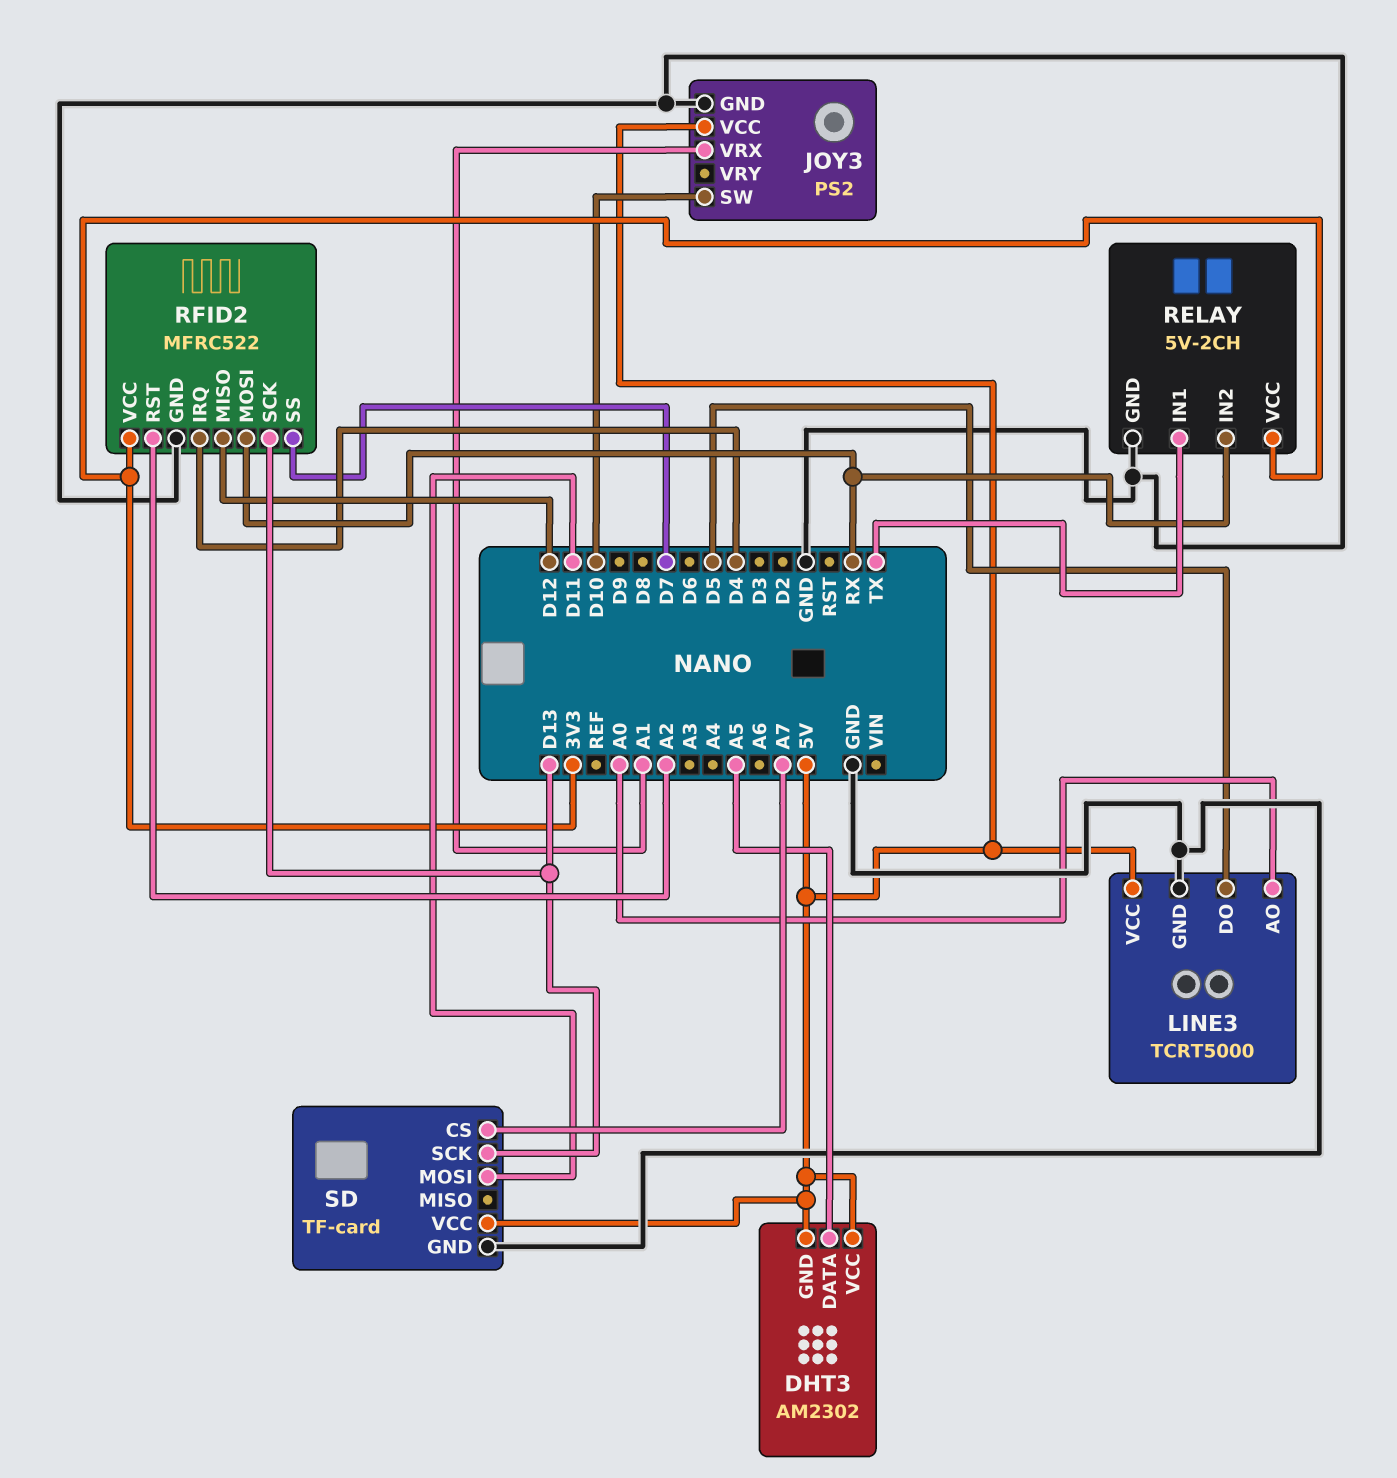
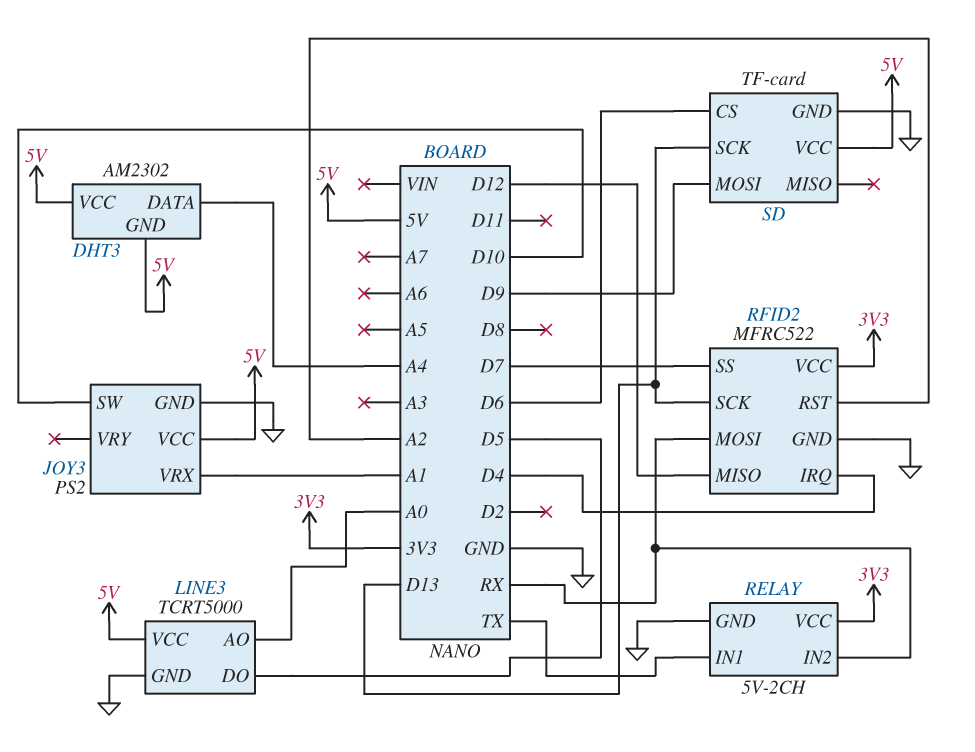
DHT3 pin DATA: A5 -> A4
SD pin CS: A7 -> D6
SD pin MOSI: D11 -> D9

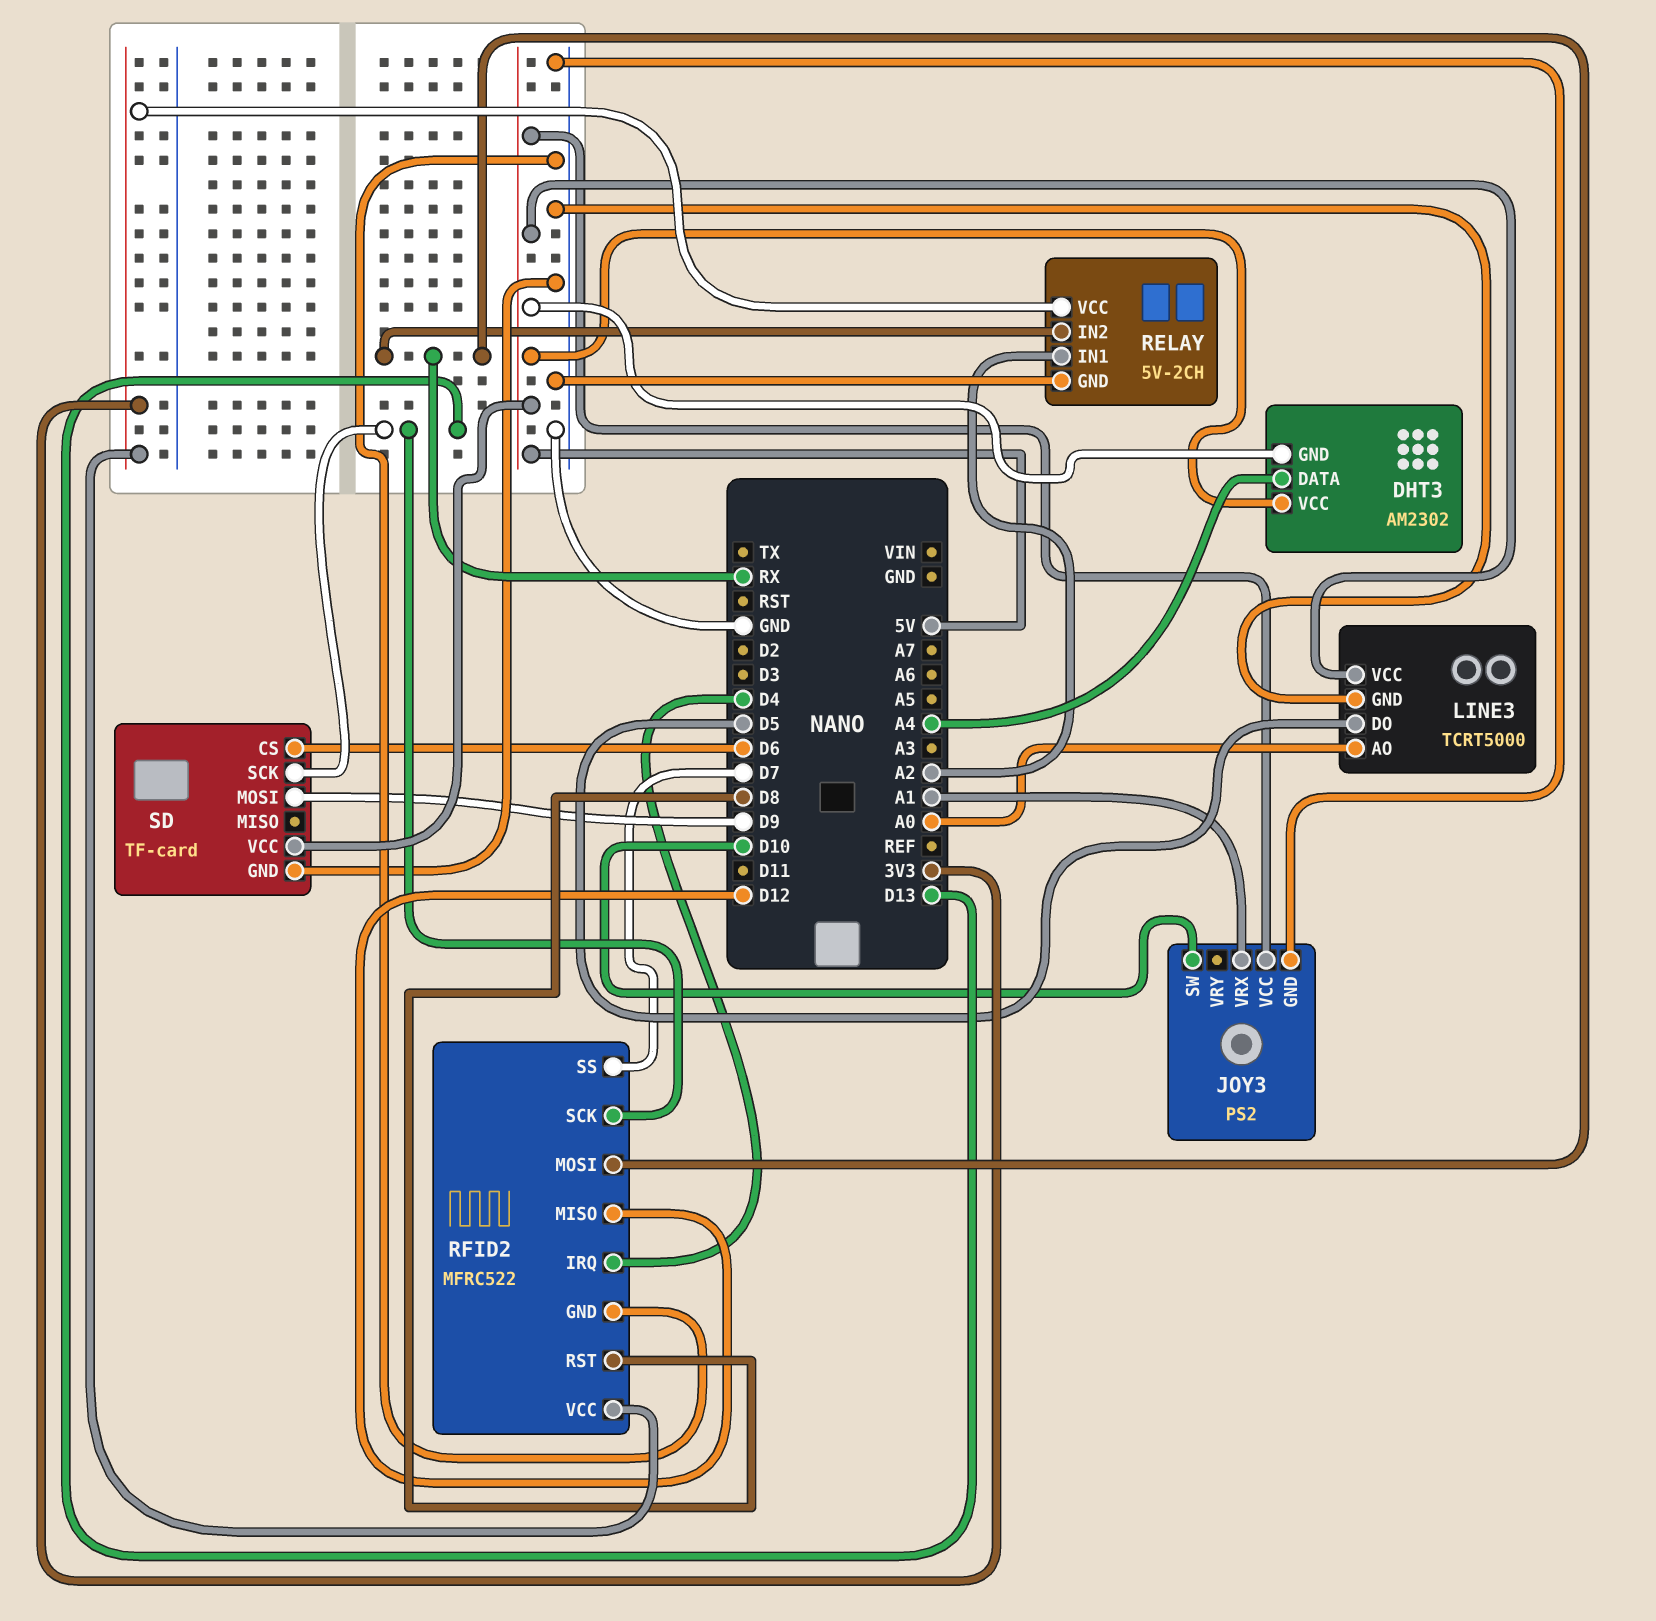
RELAY pin IN1: TX -> A2
RFID2 pin RST: A2 -> D8

